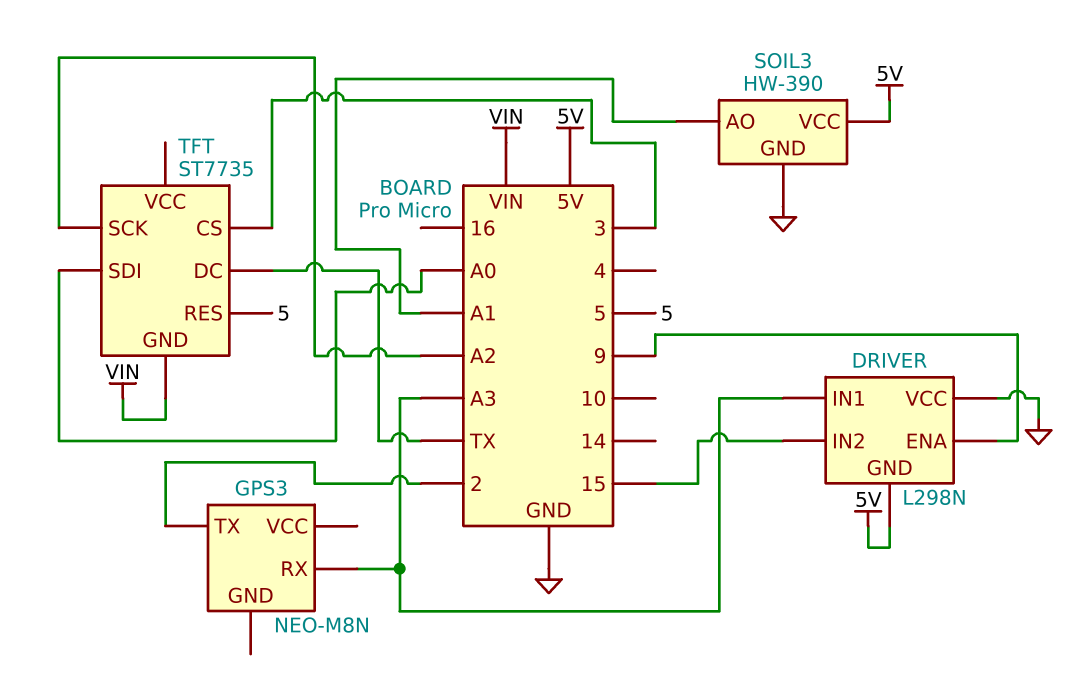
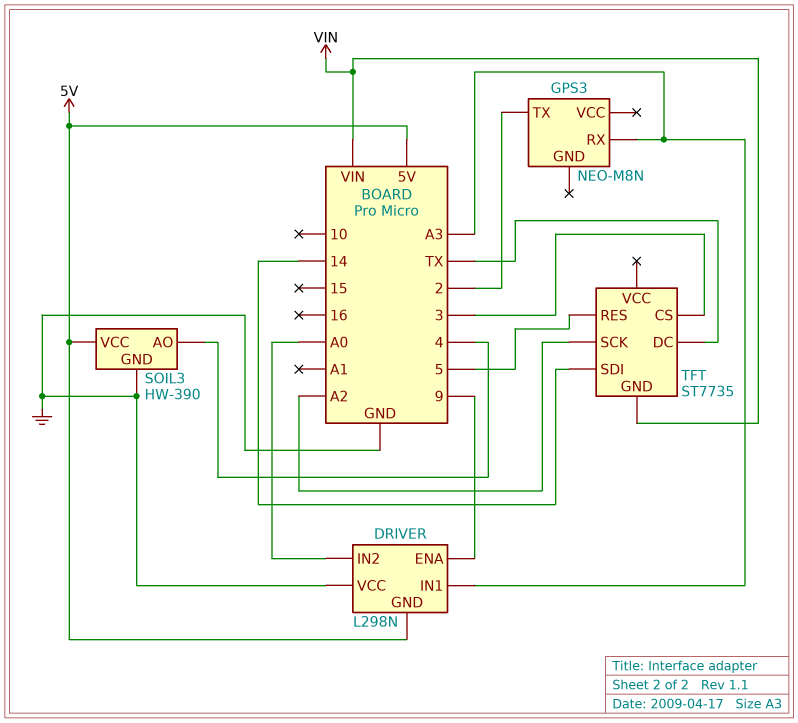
DRIVER pin IN2: 15 -> A0
SOIL3 pin AO: A1 -> 4
TFT pin SDI: A0 -> 14

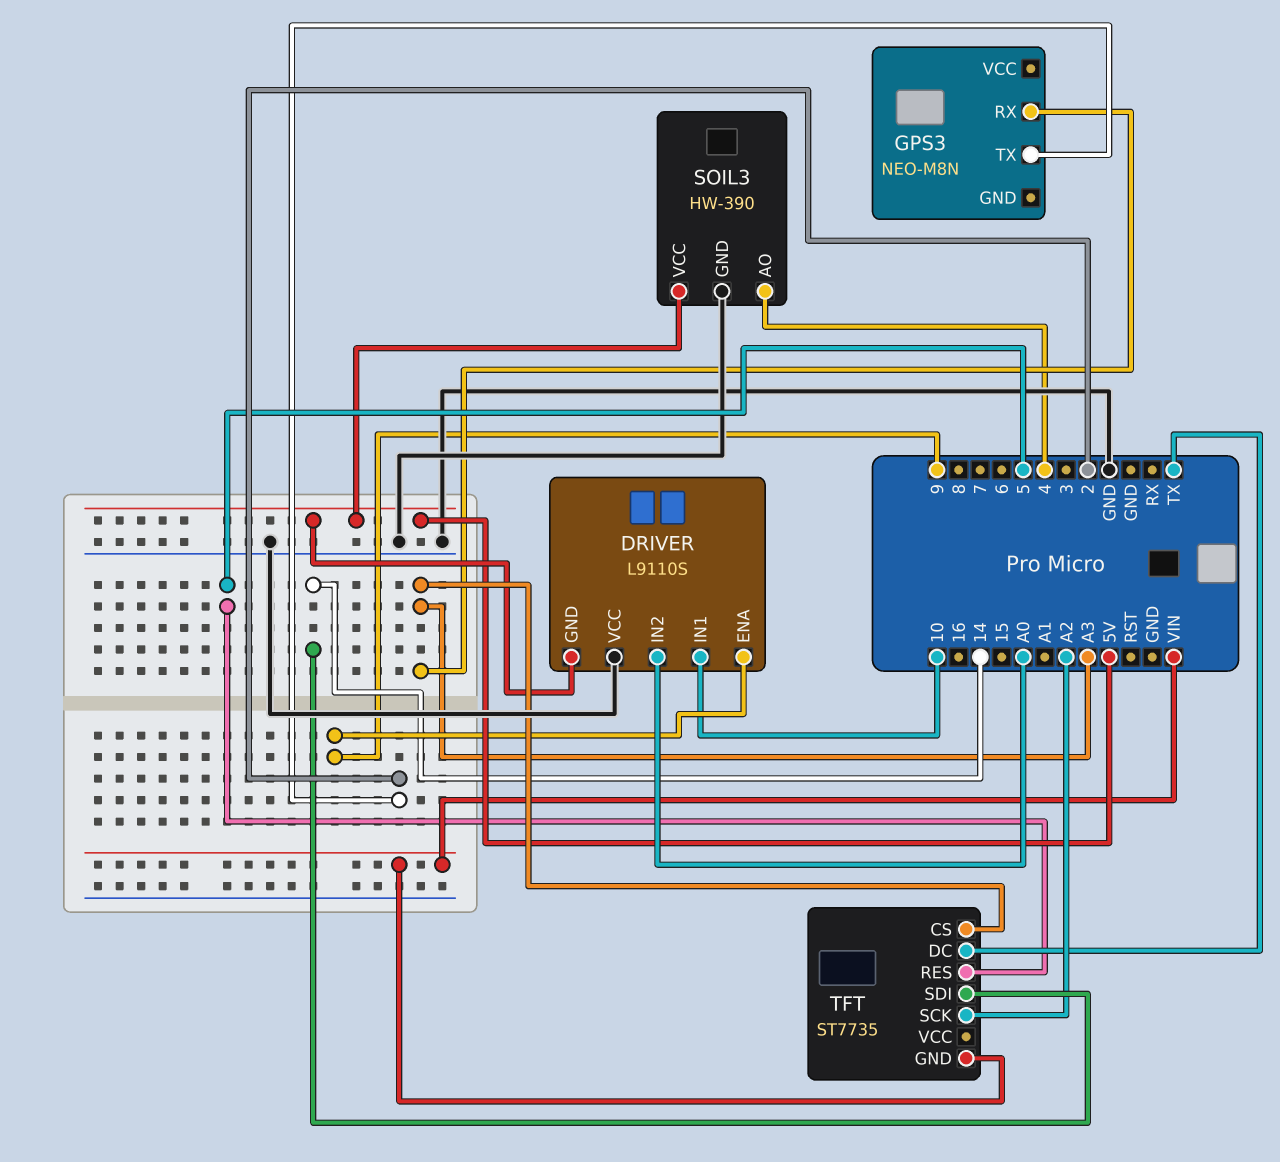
DRIVER: L298N -> L9110S
DRIVER pin IN1: A3 -> 10
TFT pin CS: 3 -> A3

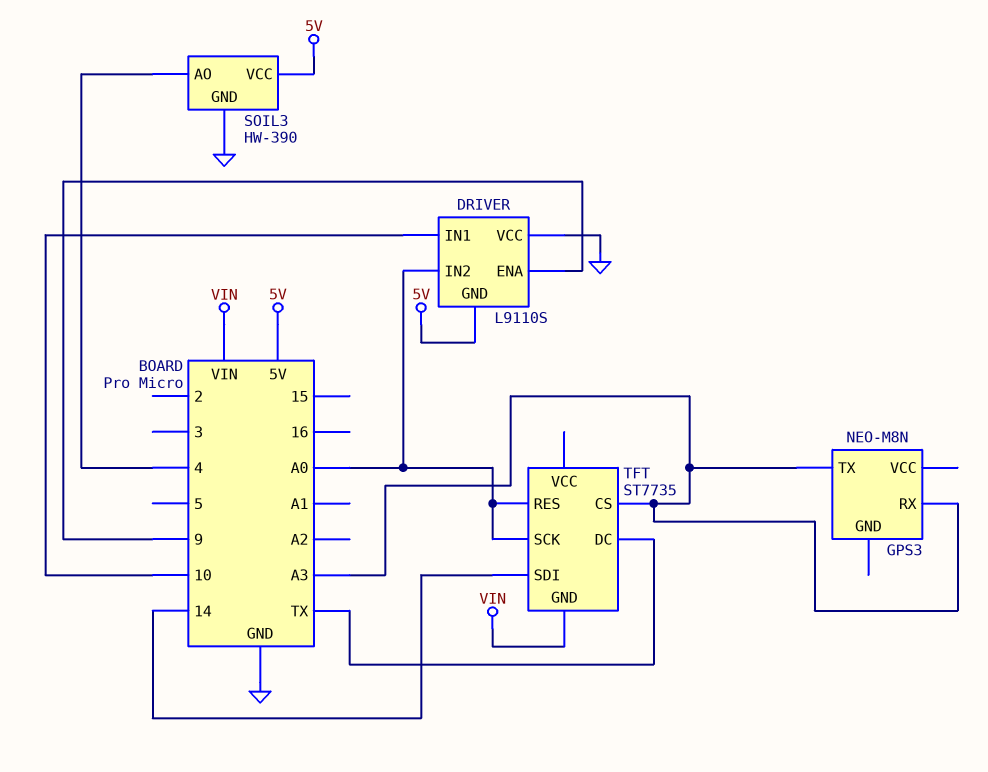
GPS3 pin TX: 2 -> A3
TFT pin RES: 5 -> A0
TFT pin SCK: A2 -> A0

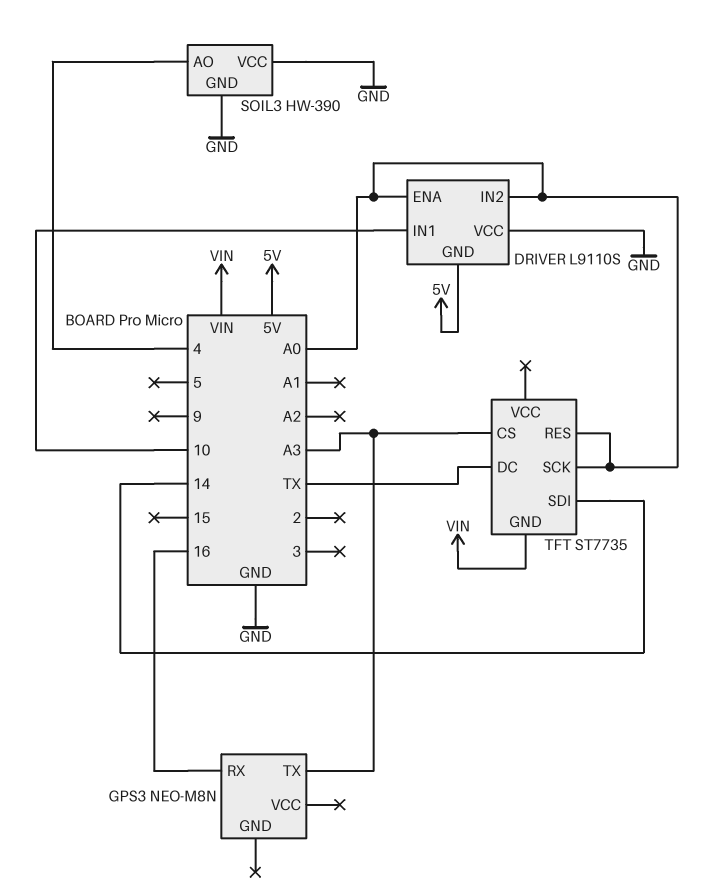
DRIVER pin ENA: 9 -> A0
GPS3 pin RX: A3 -> 16
SOIL3 pin VCC: 5V -> GND

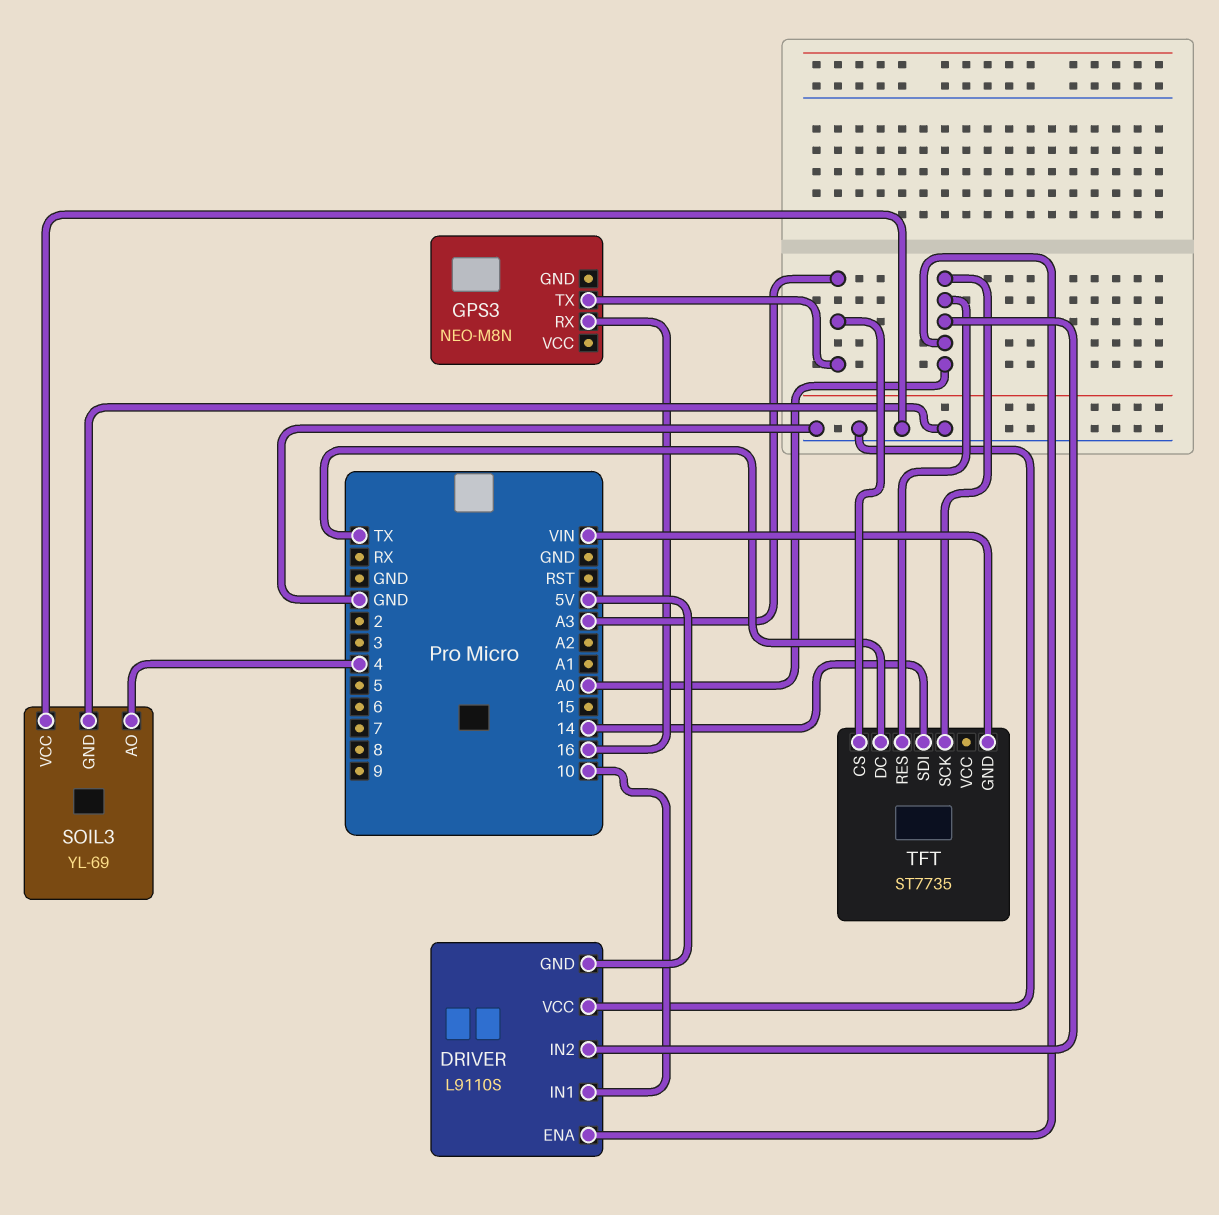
SOIL3: HW-390 -> YL-69

